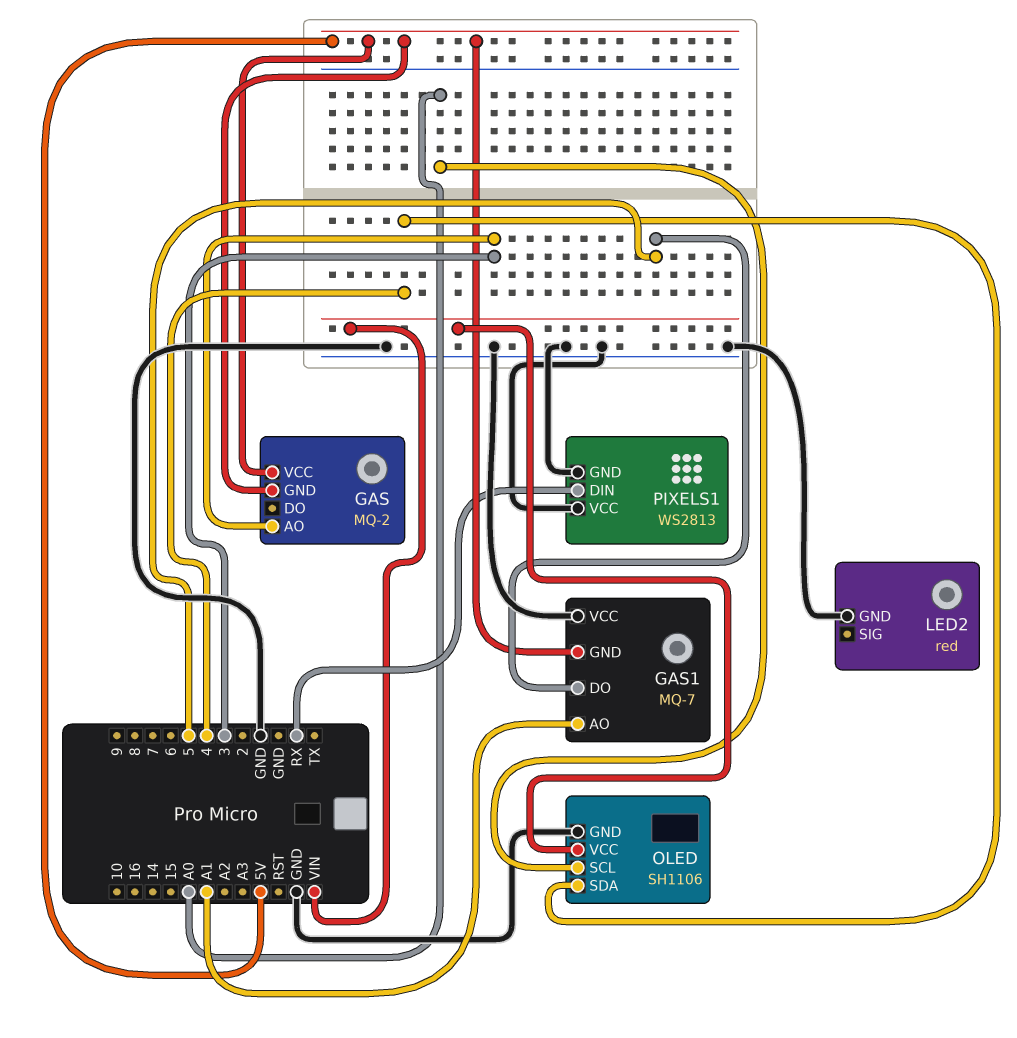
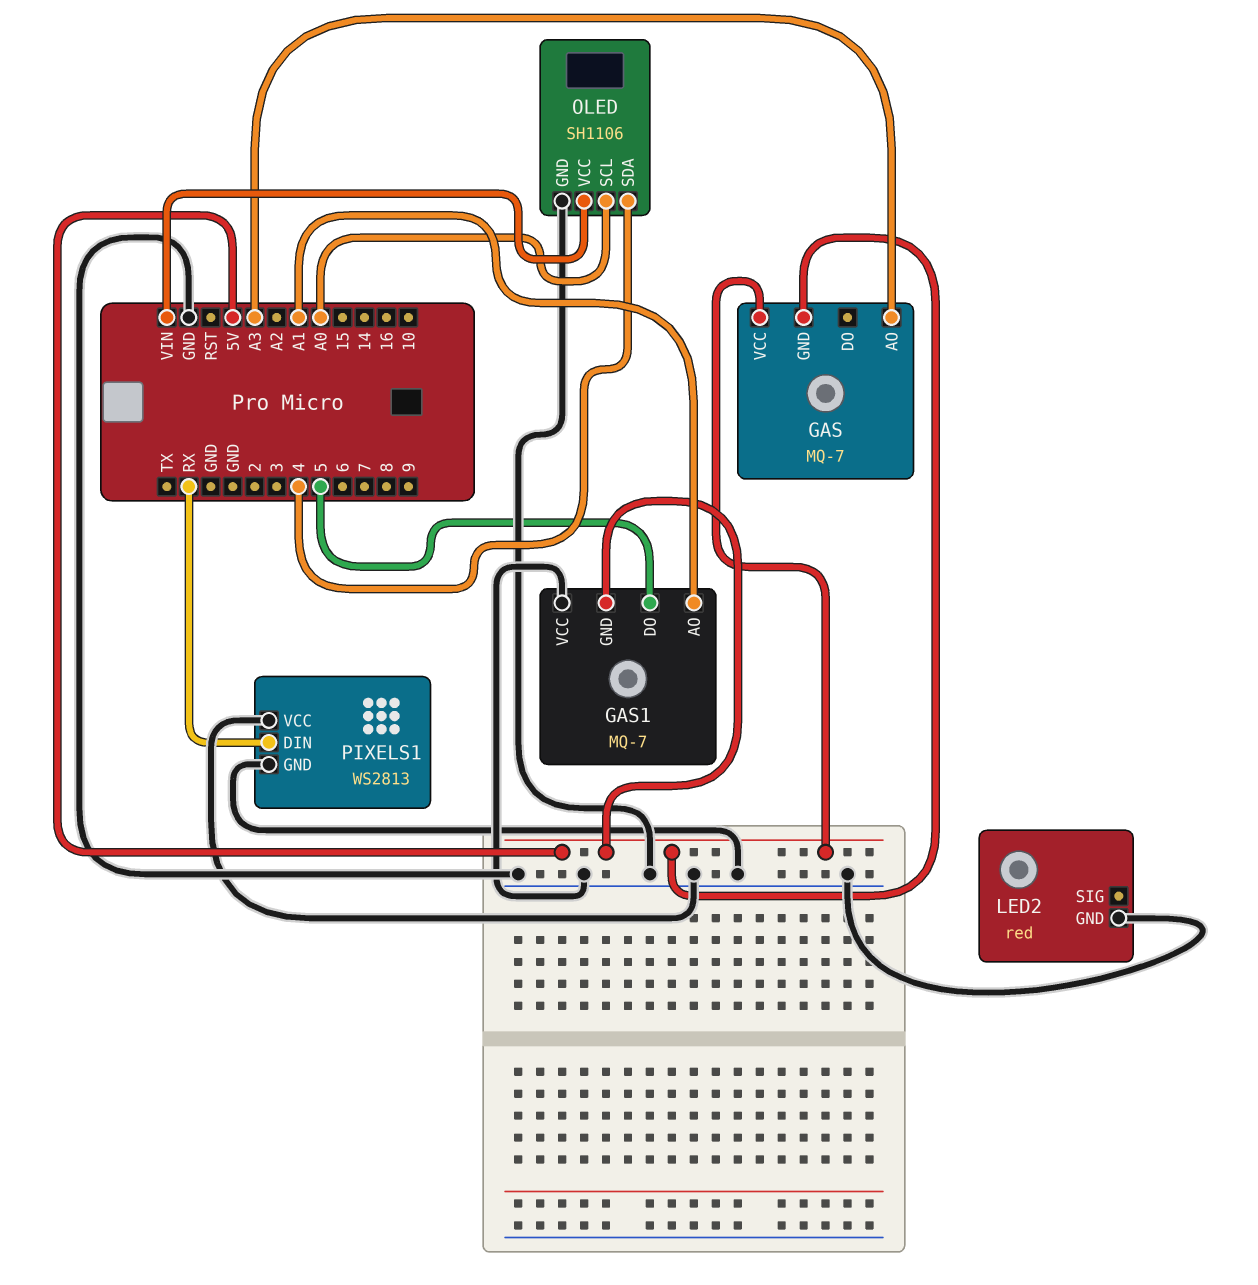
GAS: MQ-2 -> MQ-7
GAS pin AO: 3 -> A3

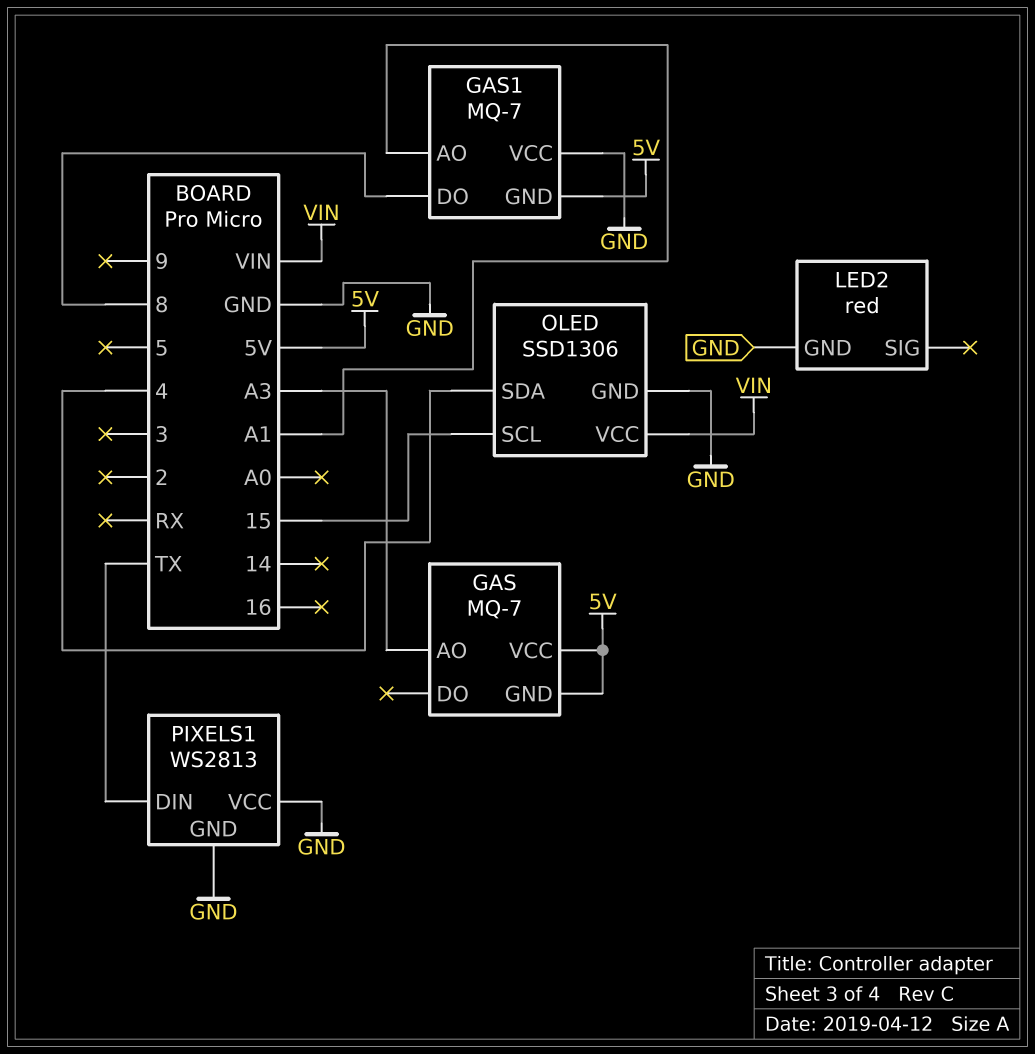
GAS1 pin DO: 5 -> 8
OLED: SH1106 -> SSD1306
OLED pin SCL: A0 -> 15
PIXELS1 pin DIN: RX -> TX

